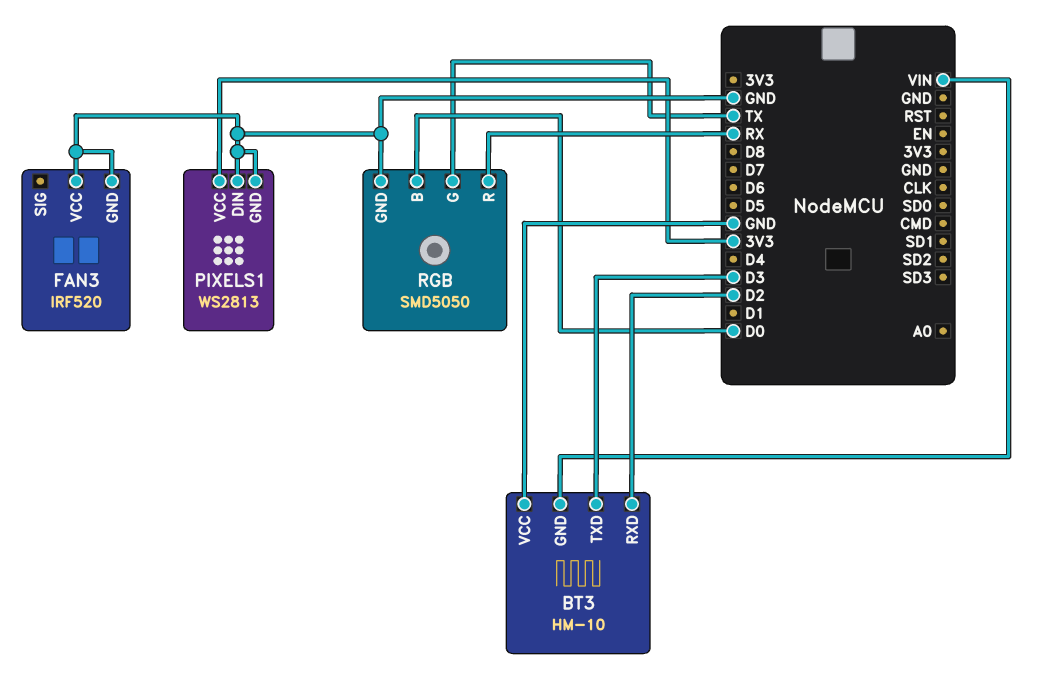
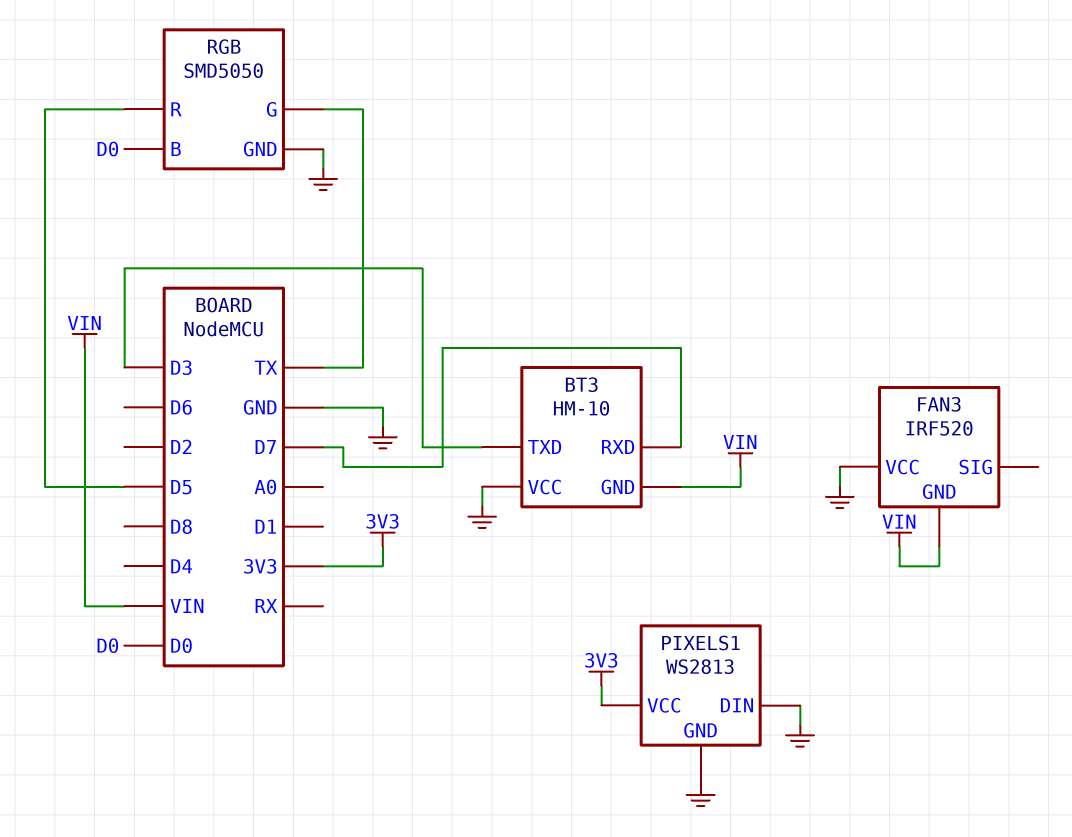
BT3 pin RXD: D2 -> D7
FAN3 pin GND: GND -> VIN
RGB pin R: RX -> D5

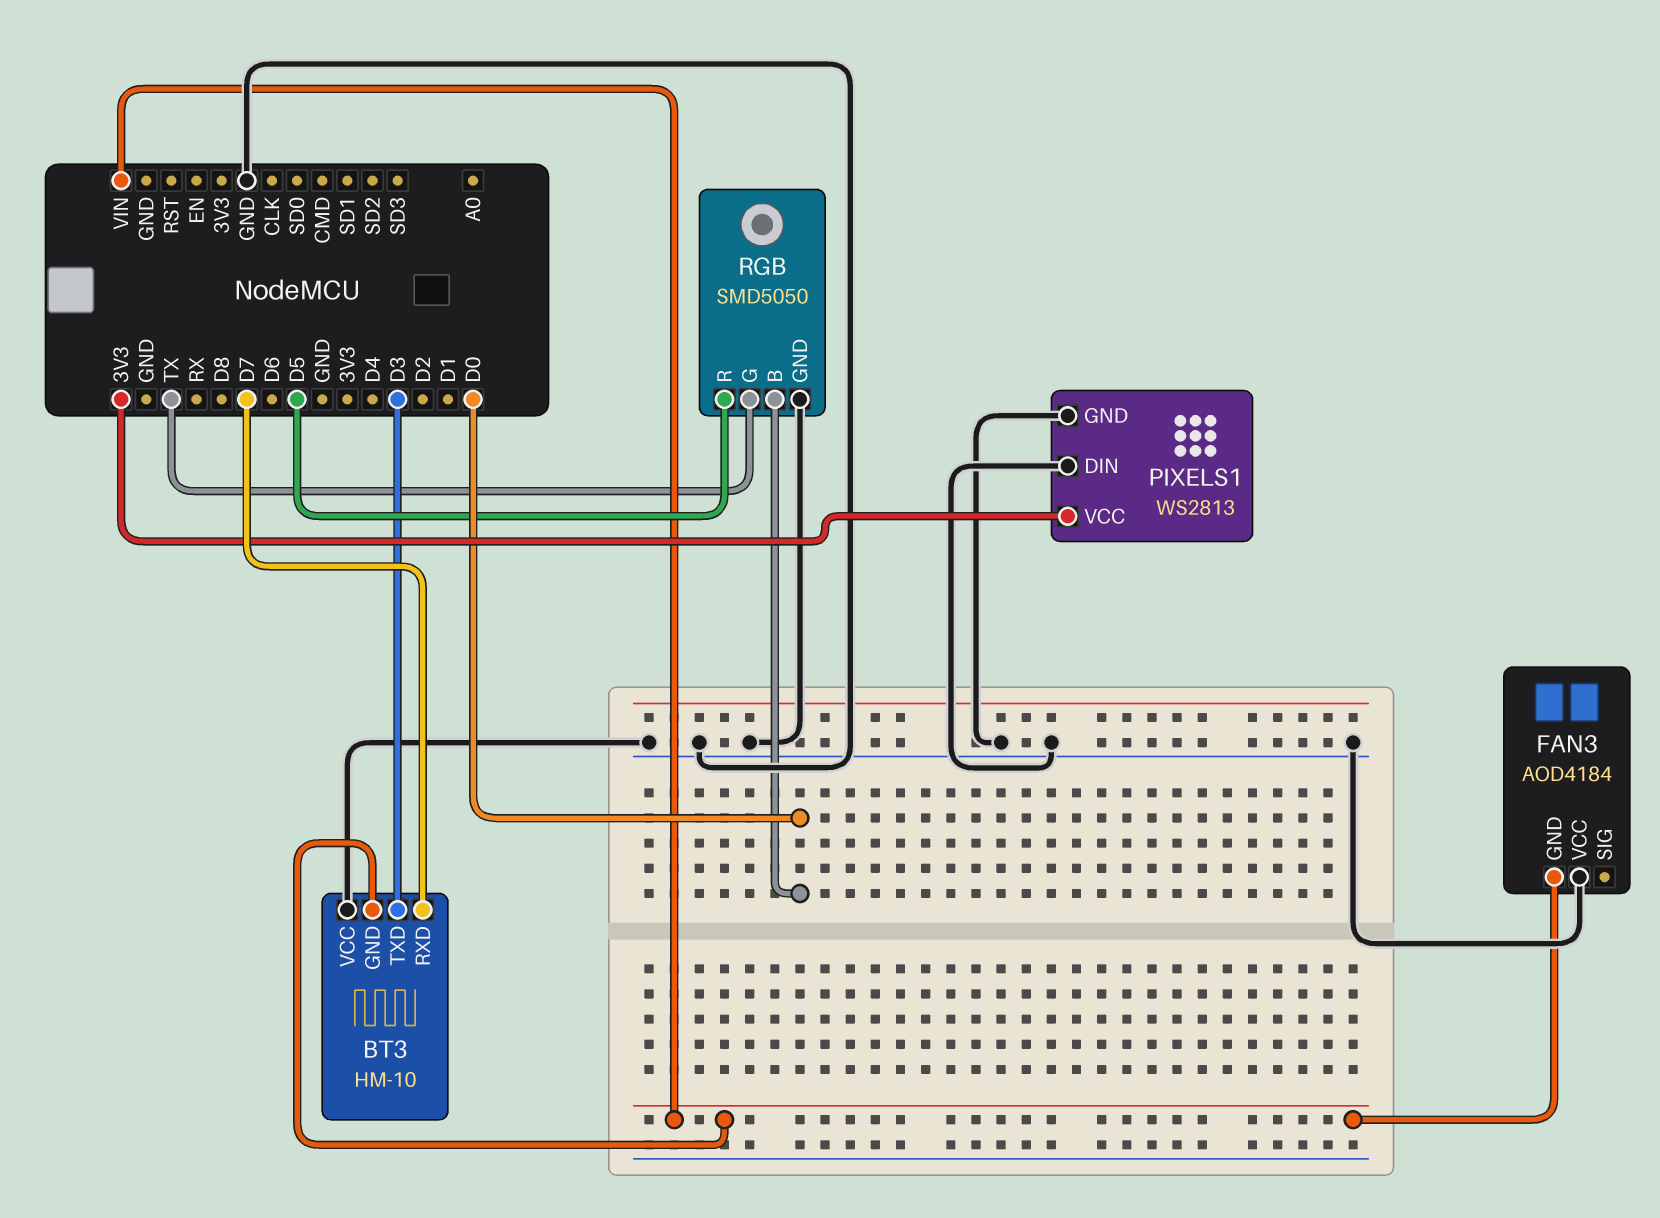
FAN3: IRF520 -> AOD4184

